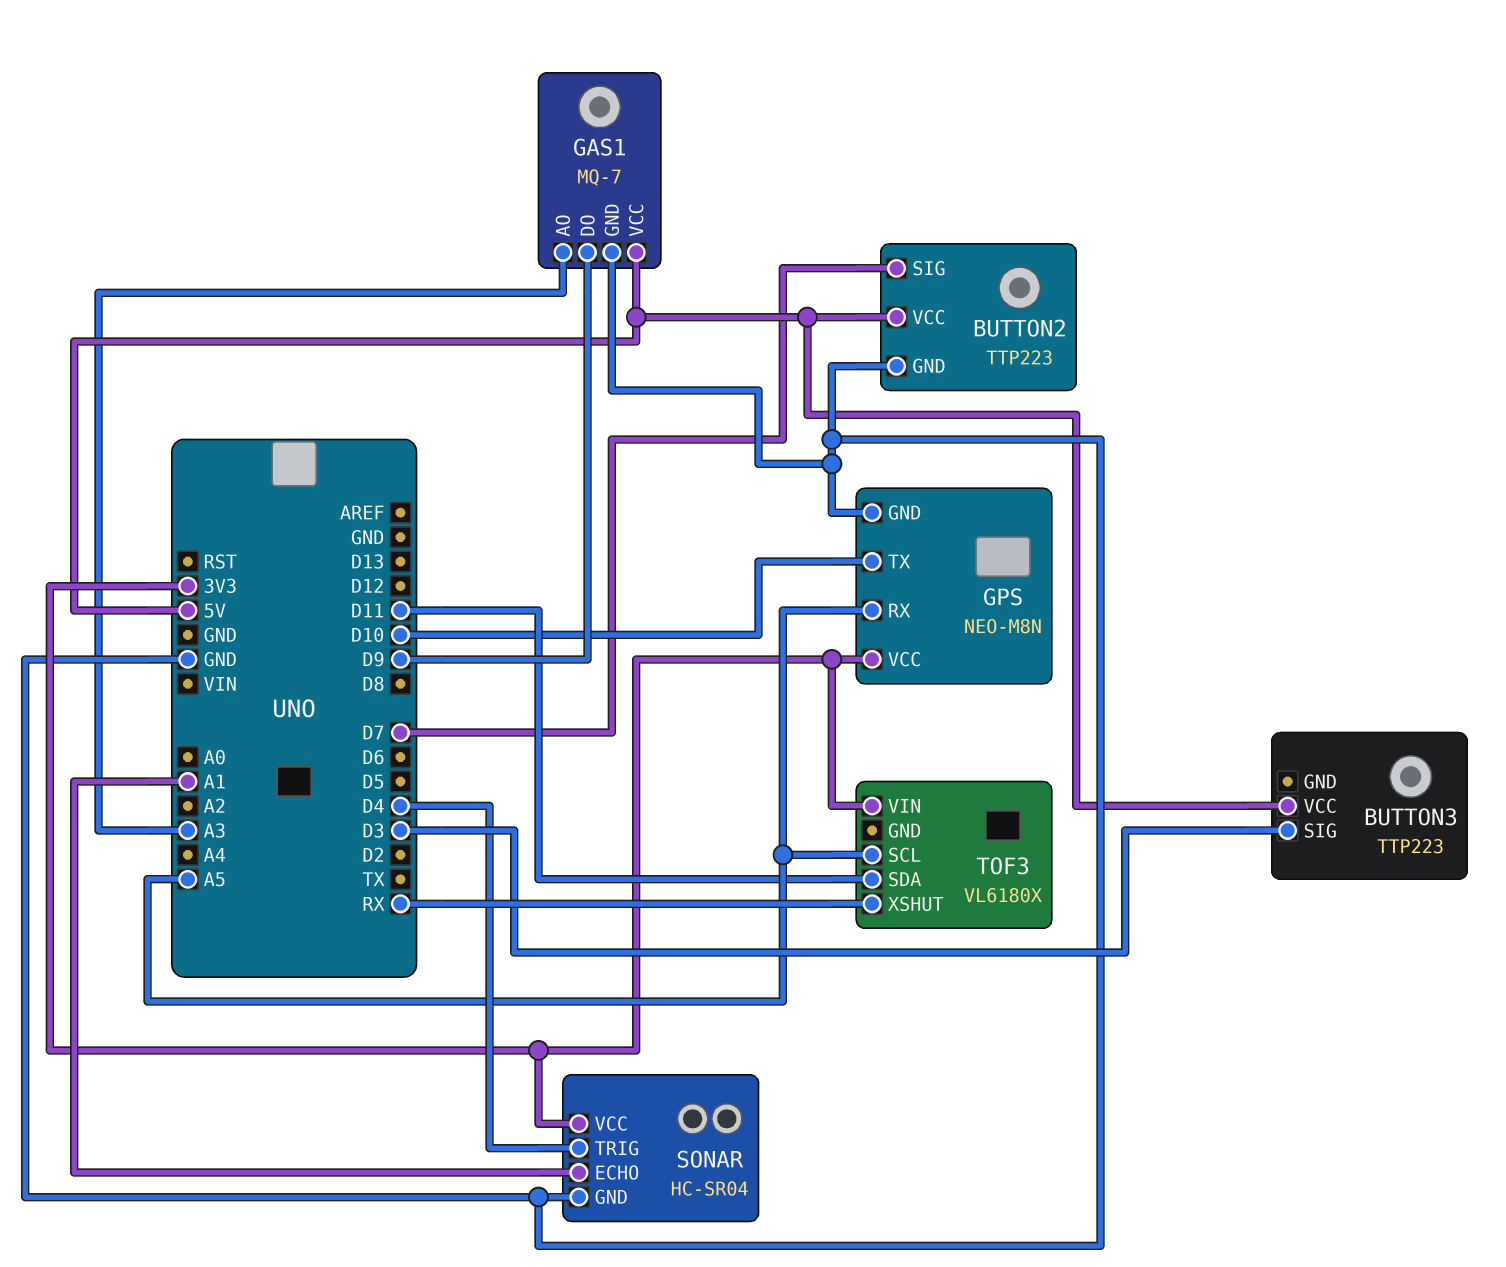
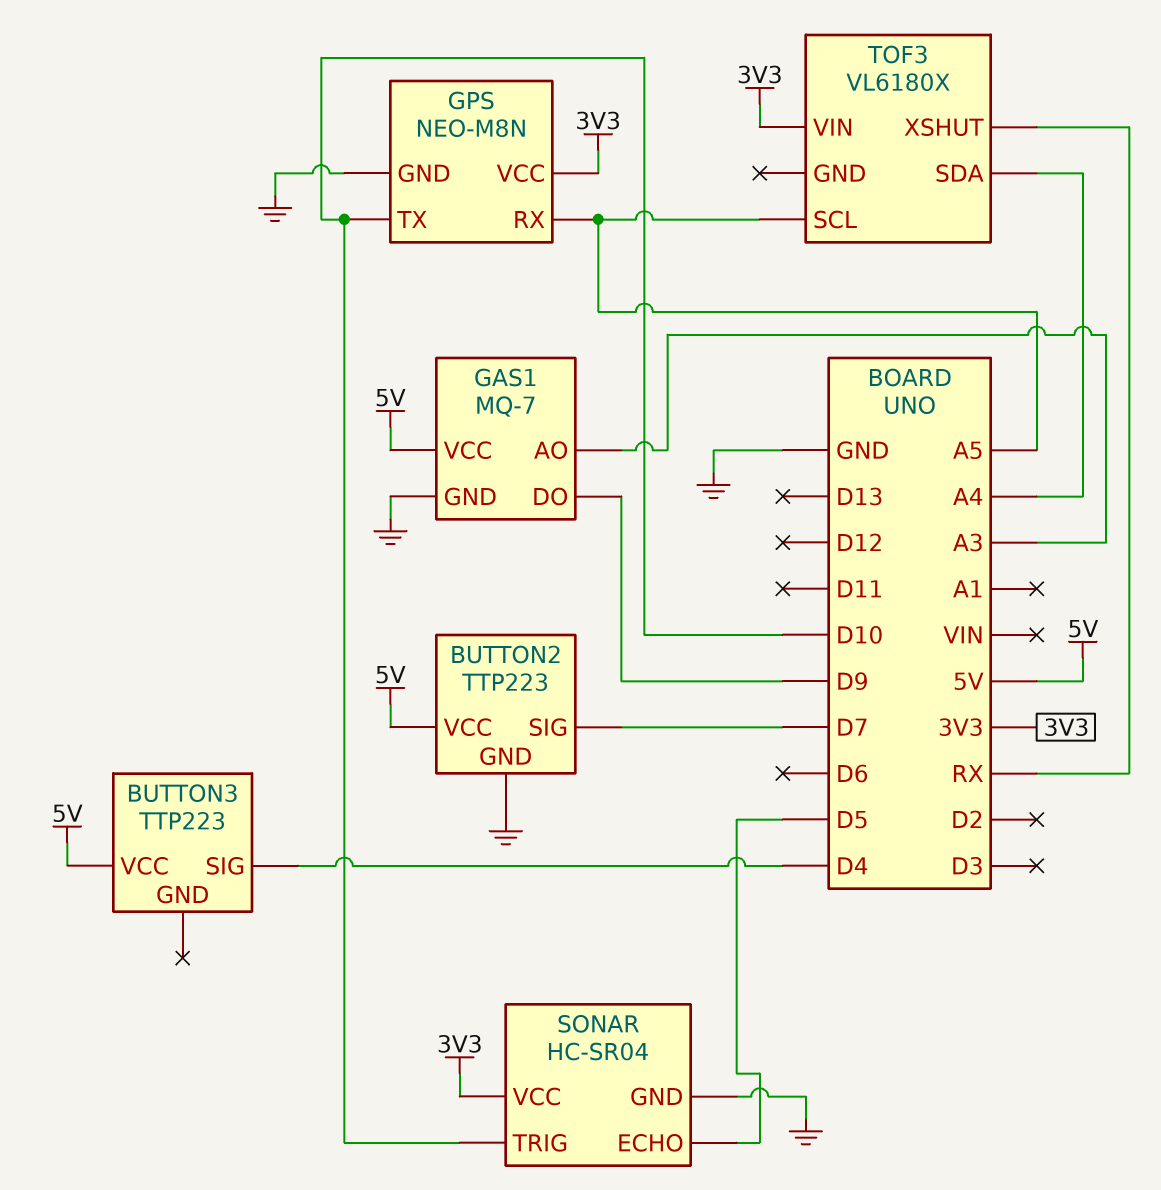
BUTTON3 pin SIG: D3 -> D4
SONAR pin ECHO: A1 -> D5
SONAR pin TRIG: D4 -> D10
TOF3 pin SDA: D11 -> A4

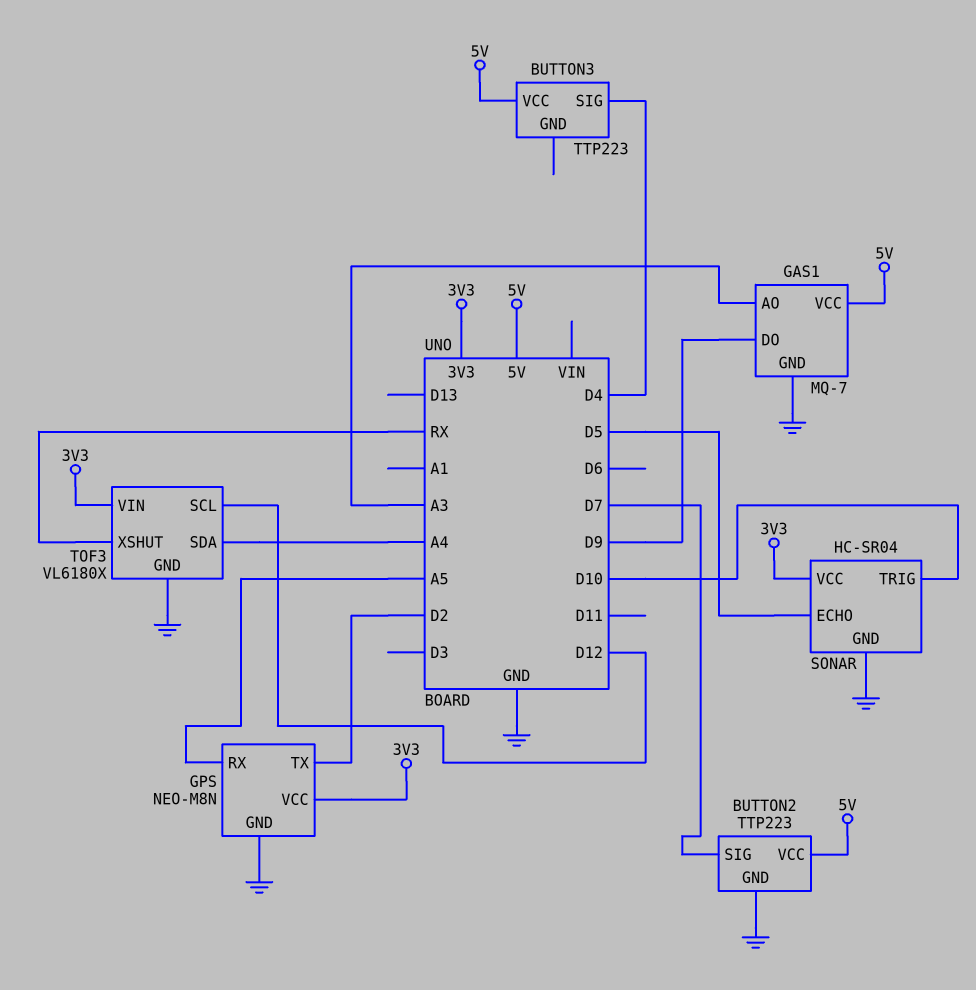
GPS pin TX: D10 -> D2
TOF3 pin GND: none -> GND
TOF3 pin SCL: A5 -> D12

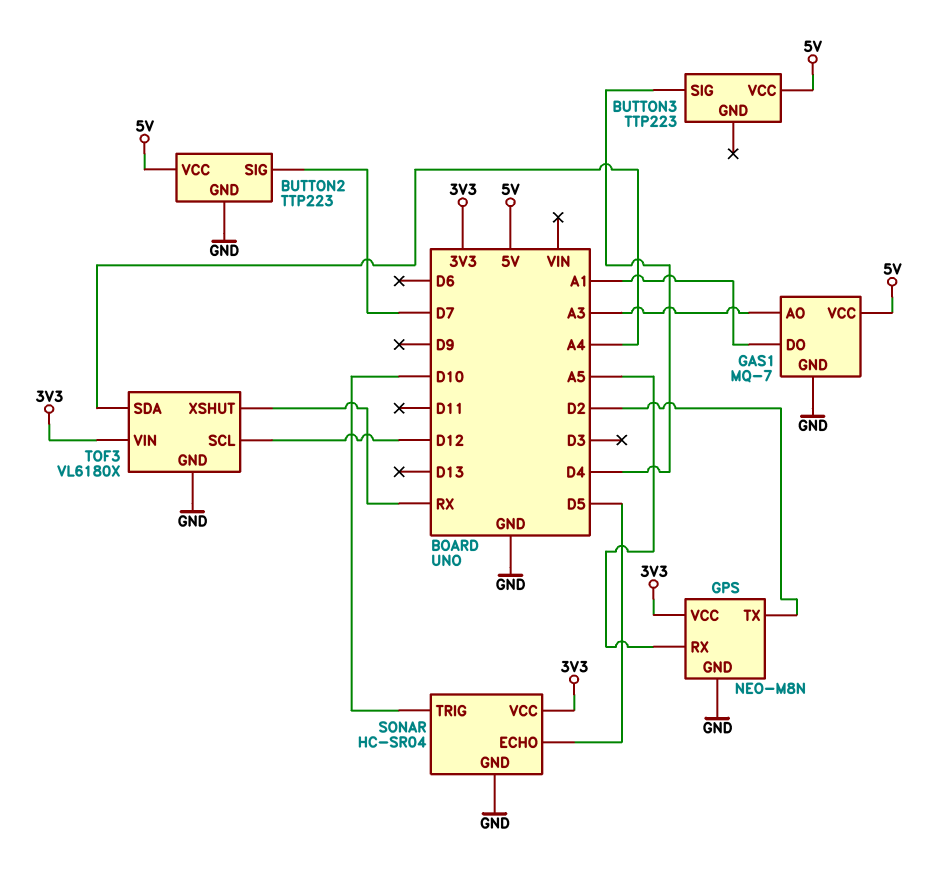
GAS1 pin DO: D9 -> A1

